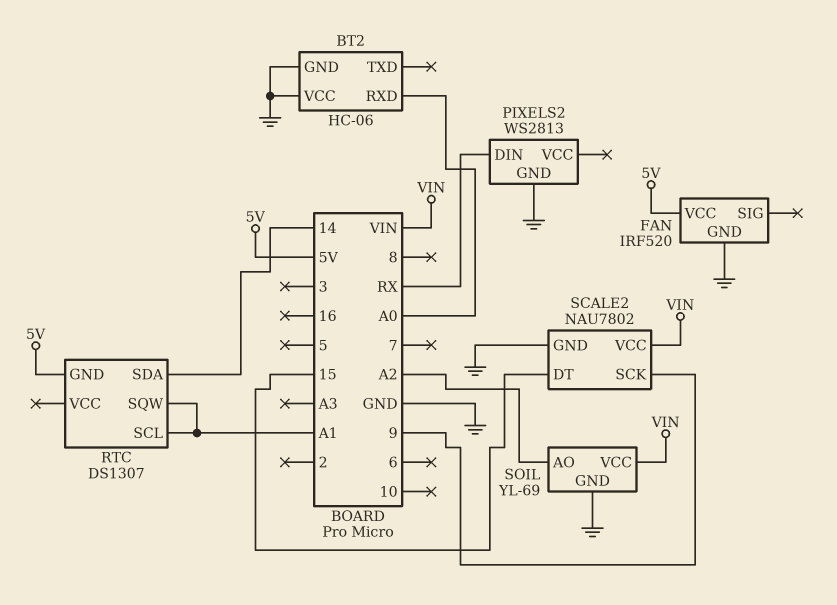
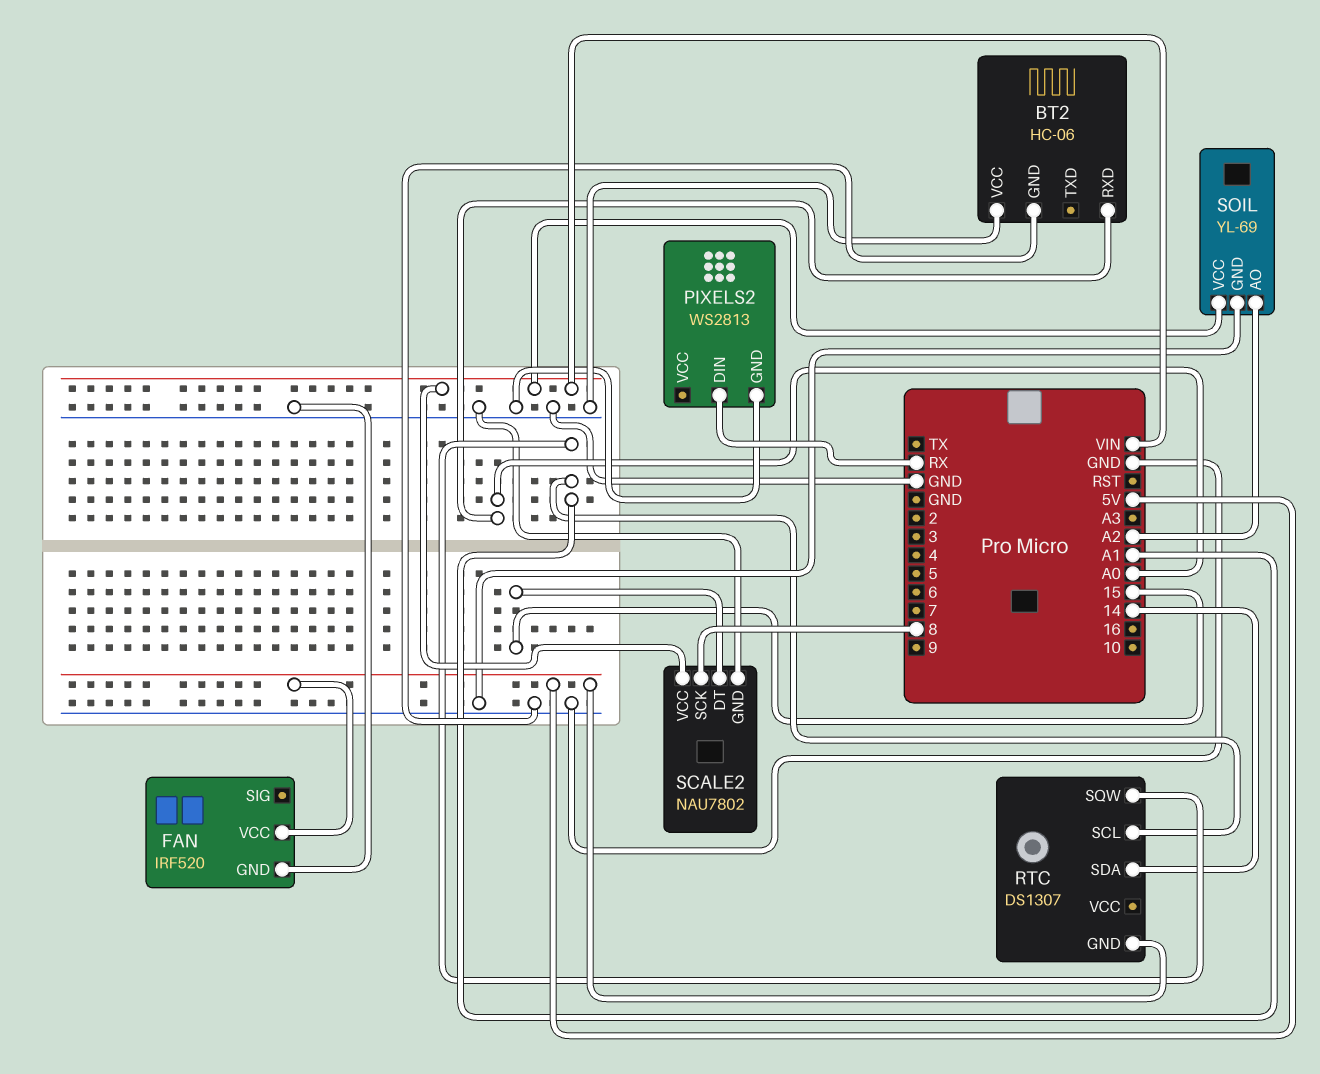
SCALE2 pin SCK: 9 -> 8

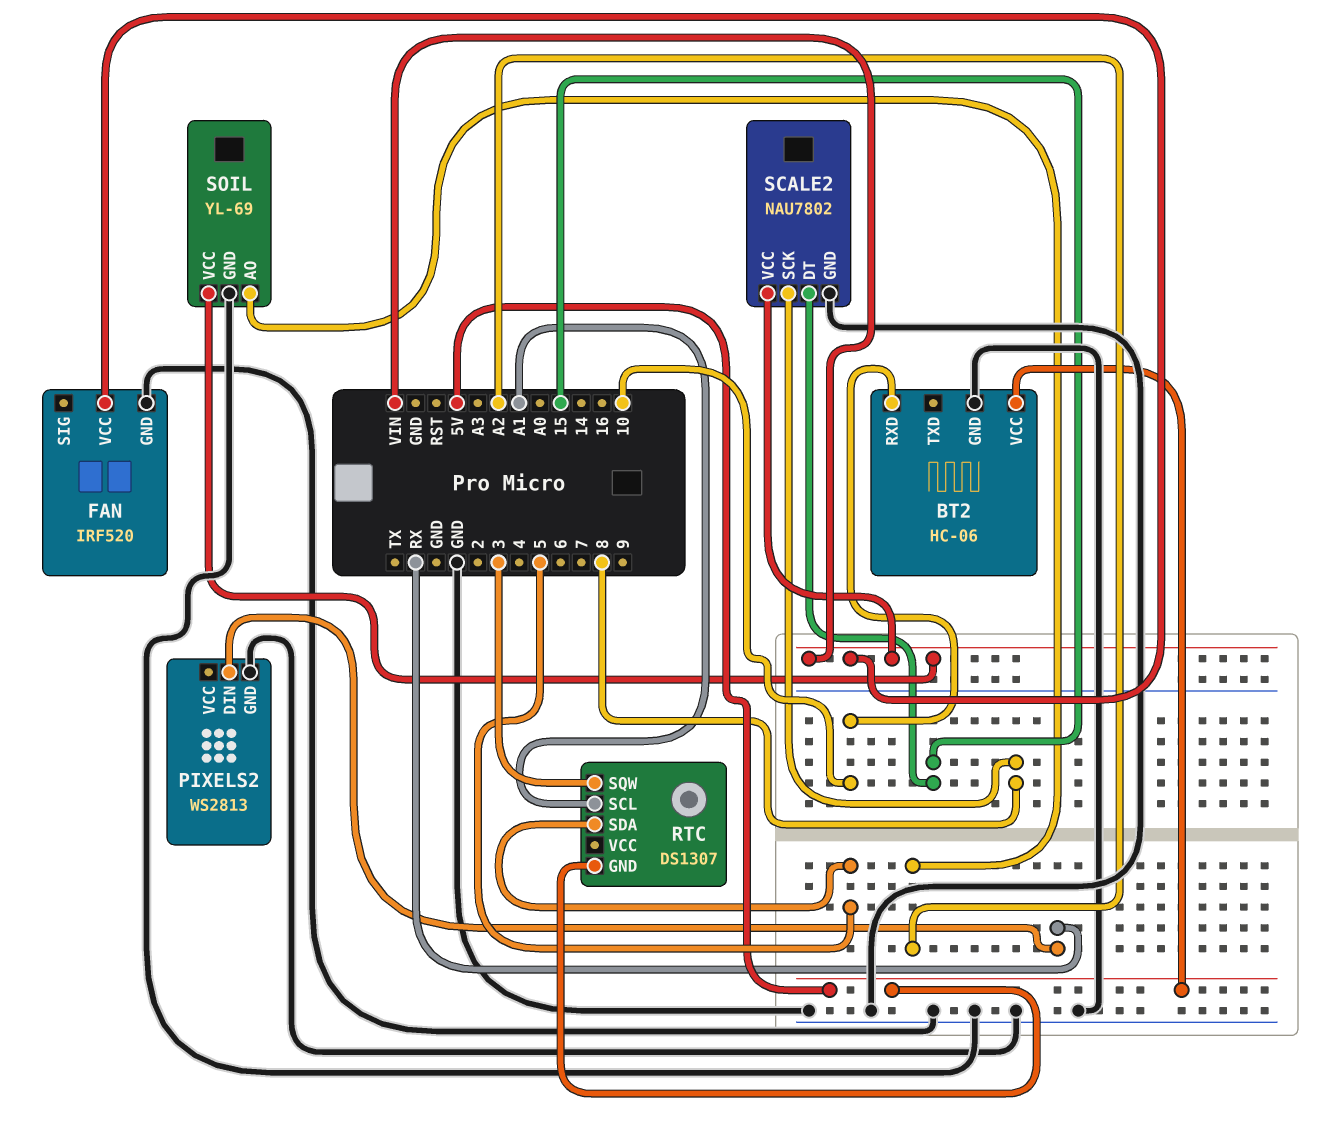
BT2 pin RXD: A0 -> 10
BT2 pin VCC: GND -> 5V
FAN pin VCC: 5V -> VIN
RTC pin SDA: 14 -> 5
RTC pin SQW: A1 -> 3

